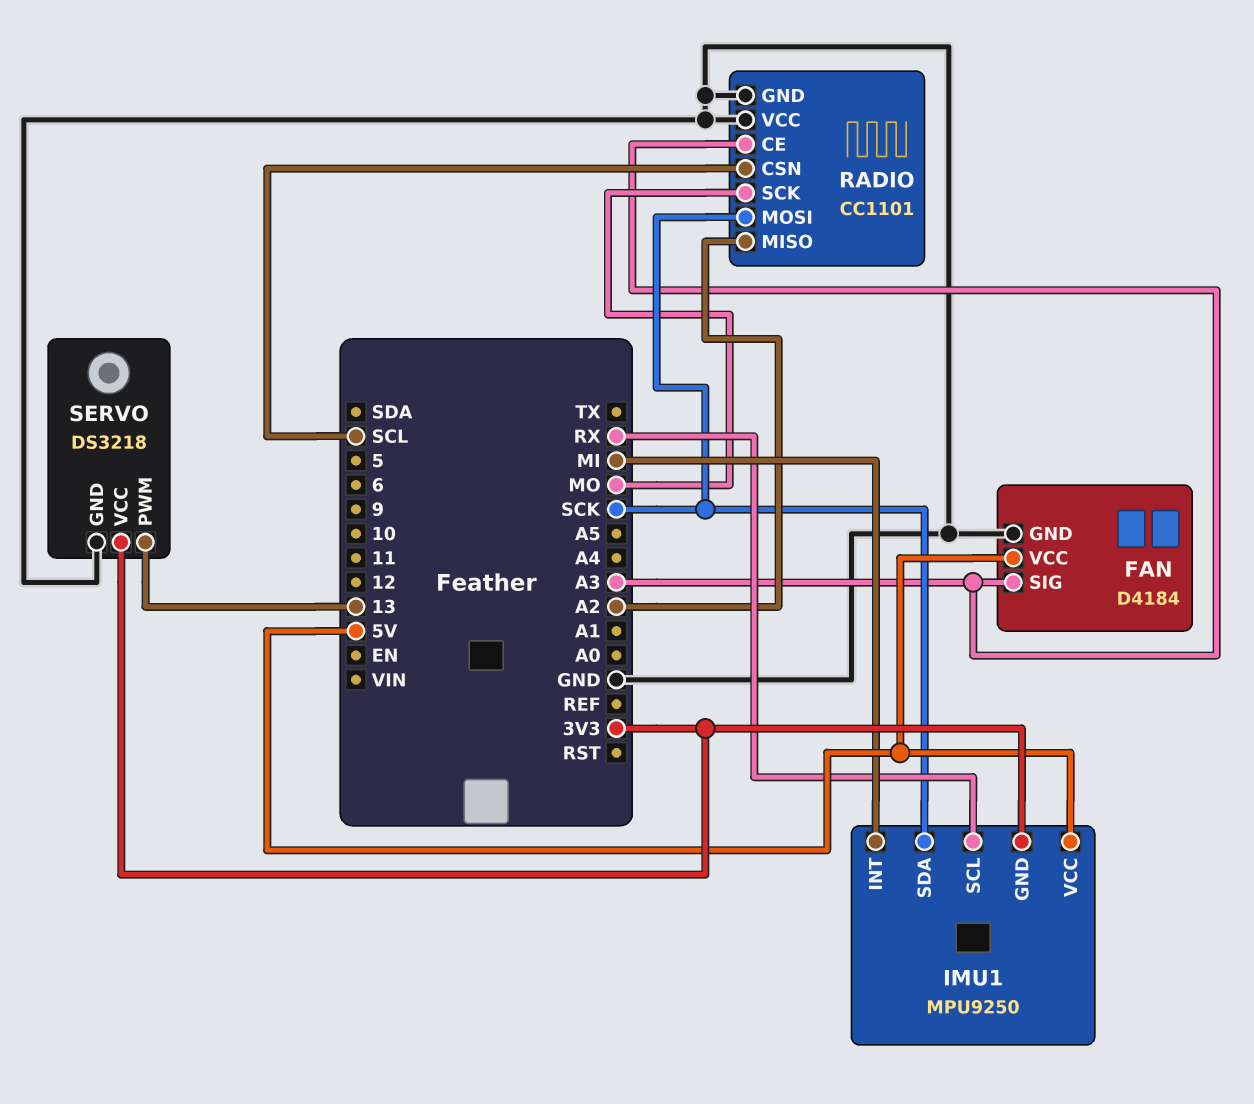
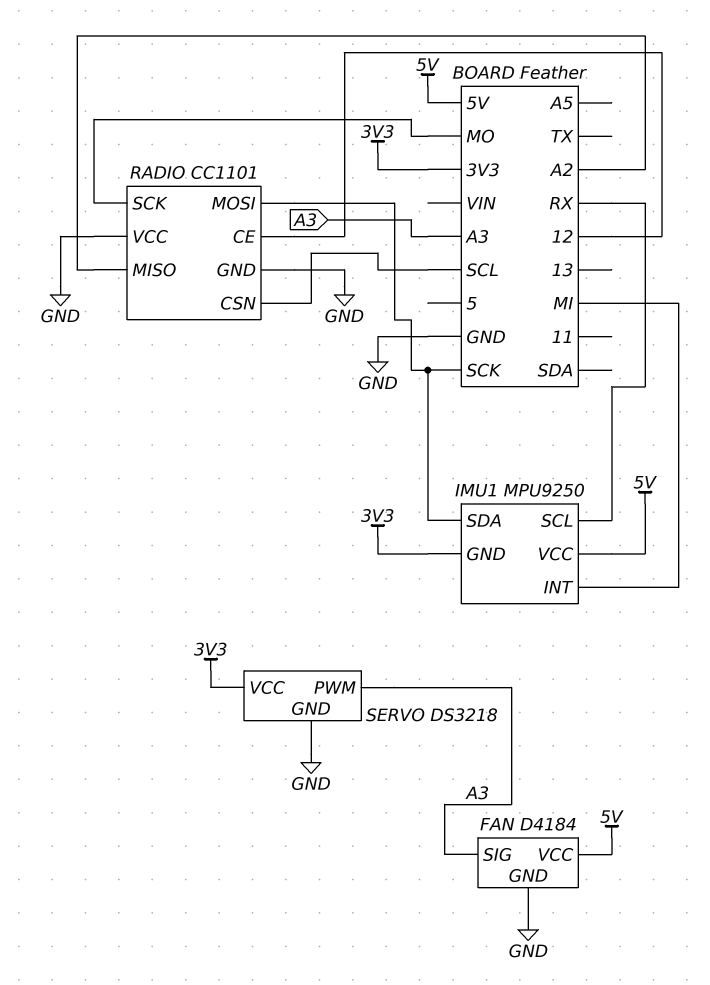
RADIO pin CE: A3 -> 12
SERVO pin PWM: 13 -> A3

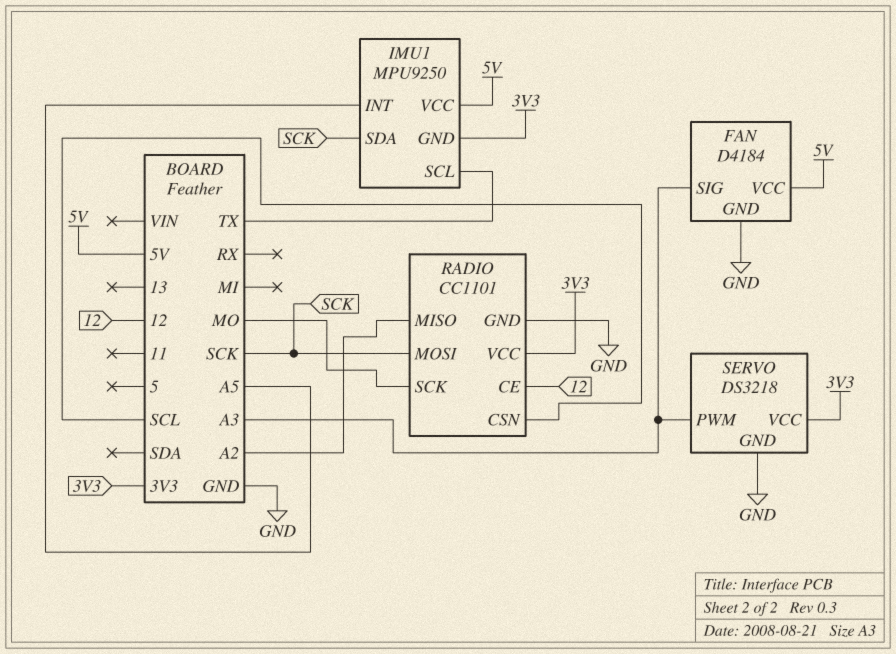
IMU1 pin INT: MI -> A5
IMU1 pin SCL: RX -> TX
RADIO pin VCC: GND -> 3V3

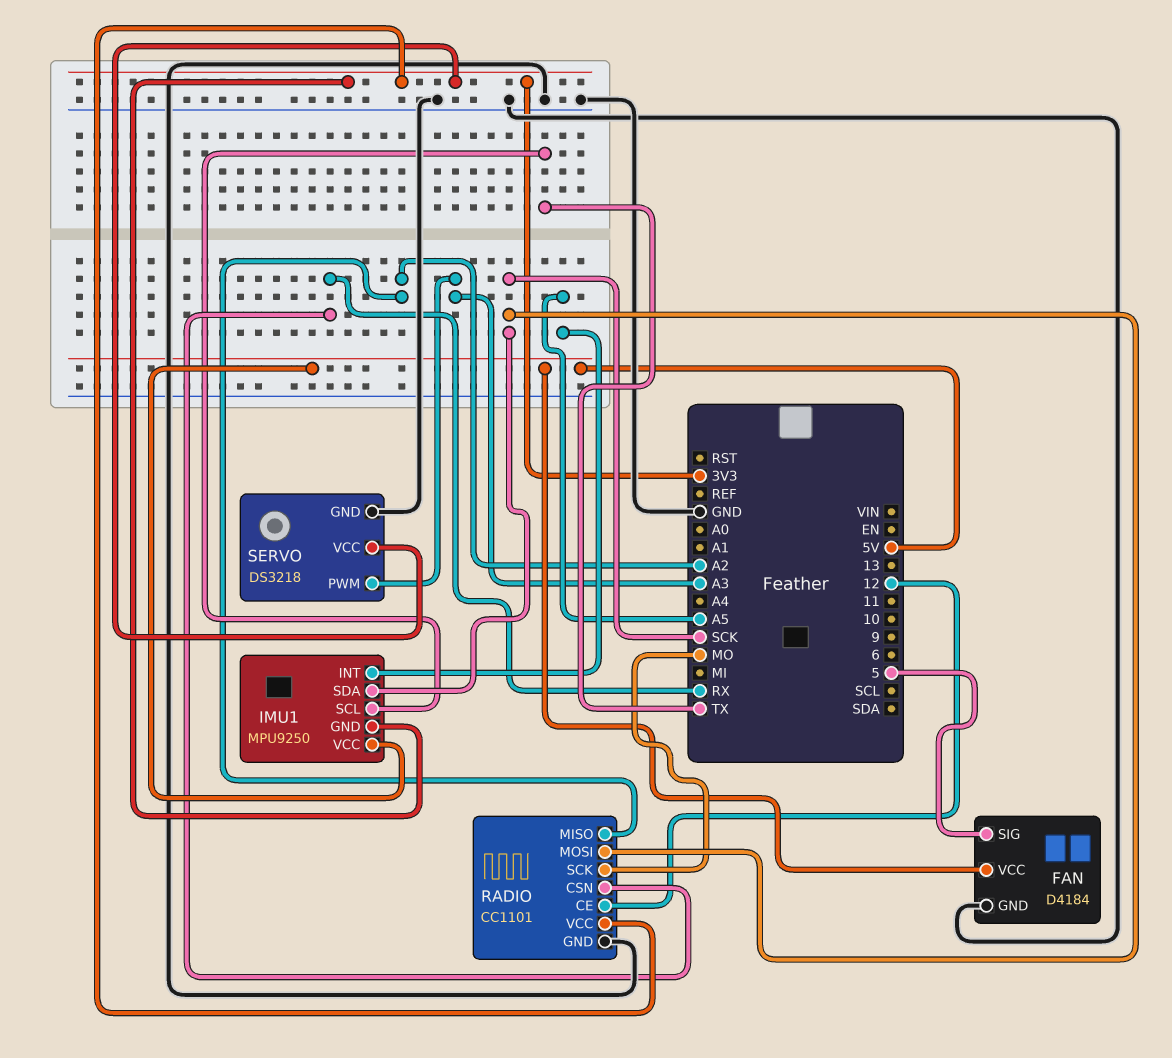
FAN pin SIG: A3 -> 5
RADIO pin CSN: SCL -> RX

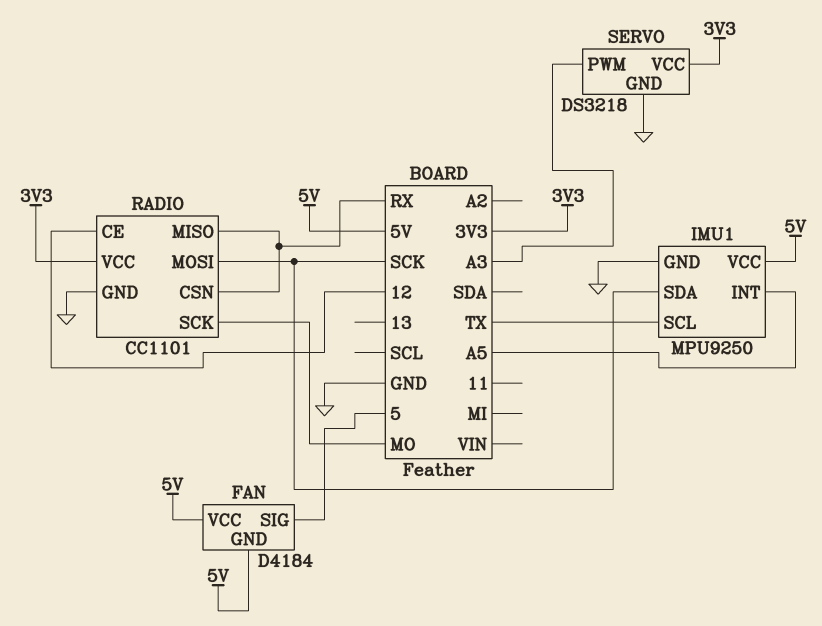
FAN pin GND: GND -> 5V
IMU1 pin GND: 3V3 -> GND
RADIO pin MISO: A2 -> RX

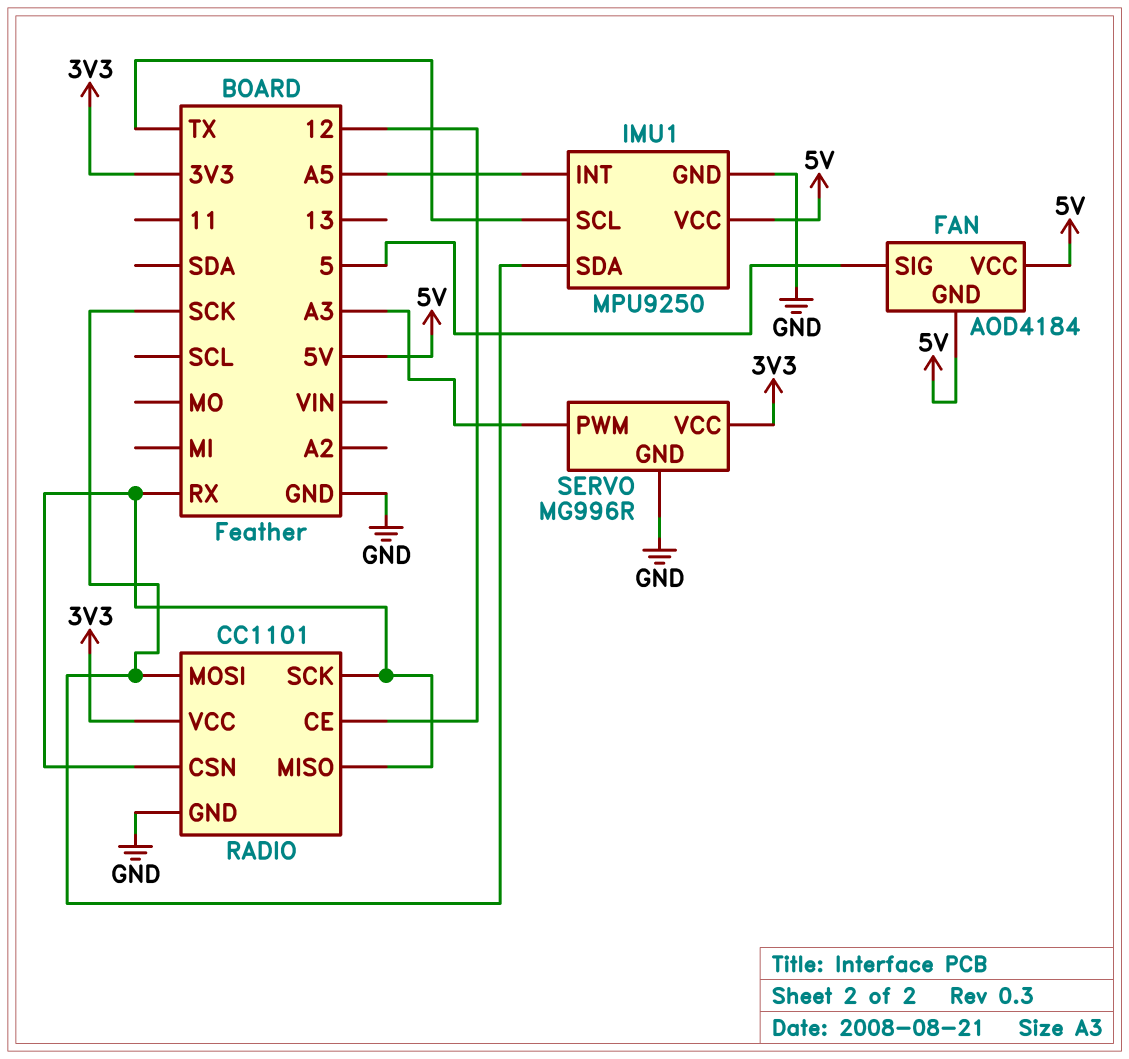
FAN: D4184 -> AOD4184
RADIO pin SCK: MO -> RX
SERVO: DS3218 -> MG996R

